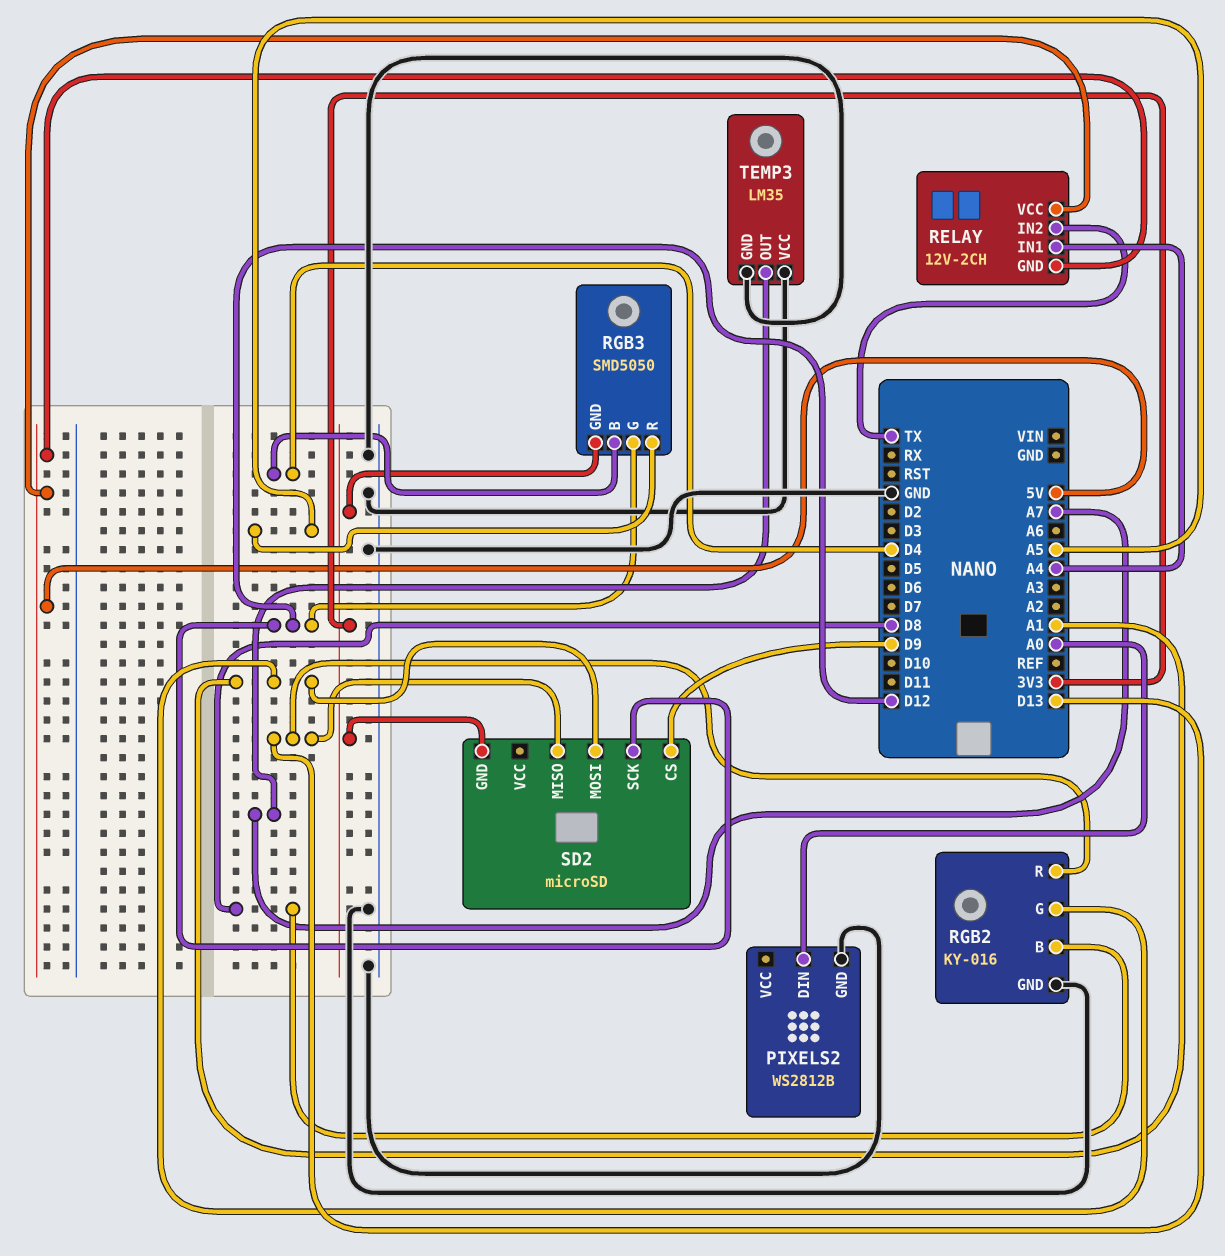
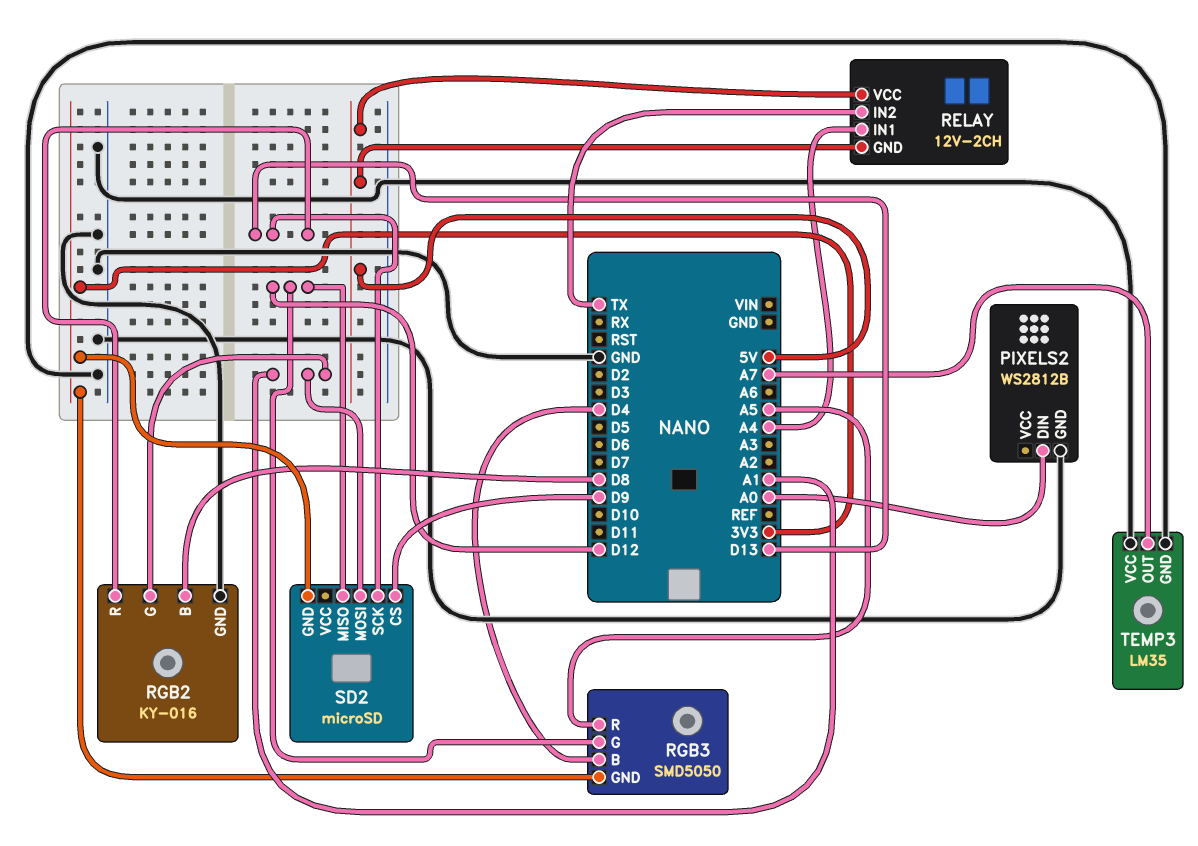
SD2 pin MISO: D13 -> D12
SD2 pin SCK: D12 -> D13

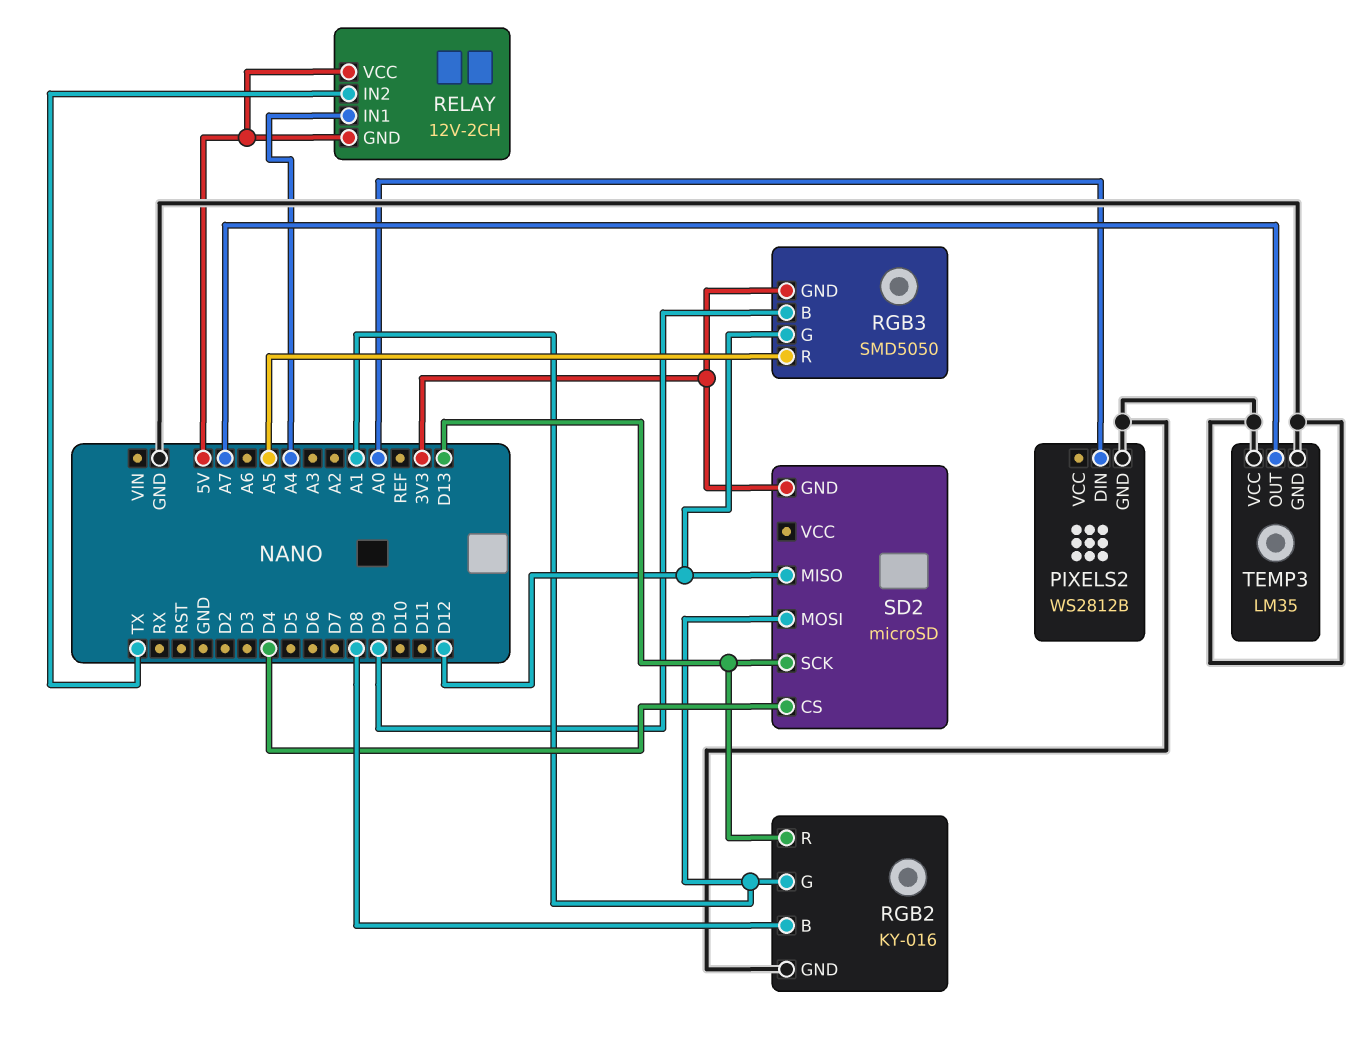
RGB3 pin B: D4 -> D9
SD2 pin CS: D9 -> D4

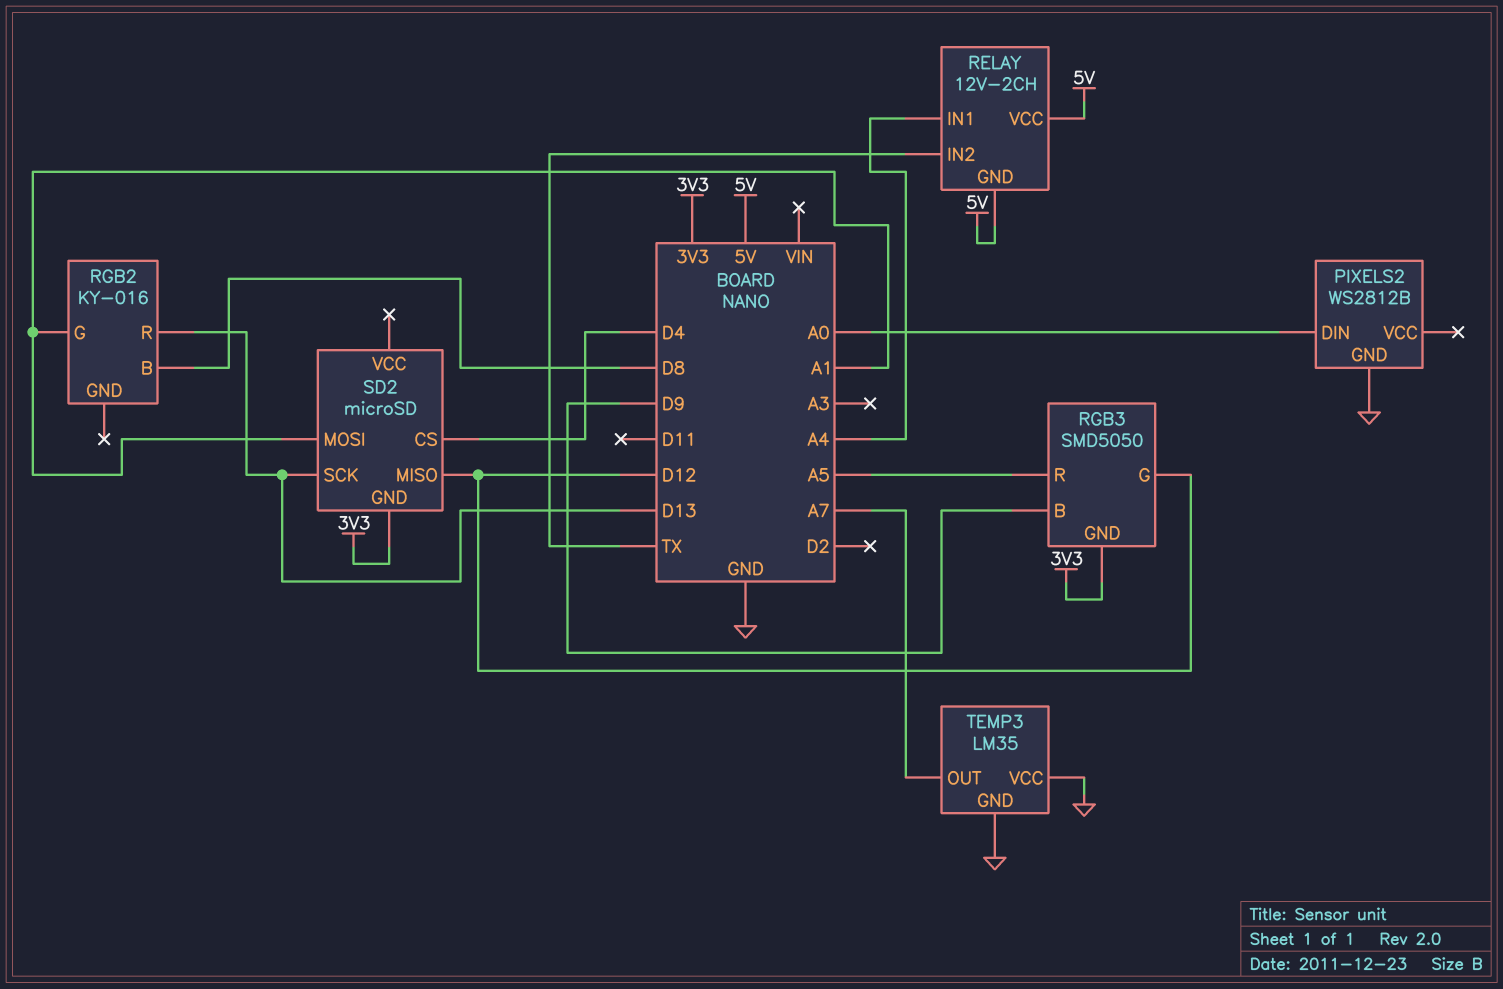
RGB2 pin GND: GND -> none

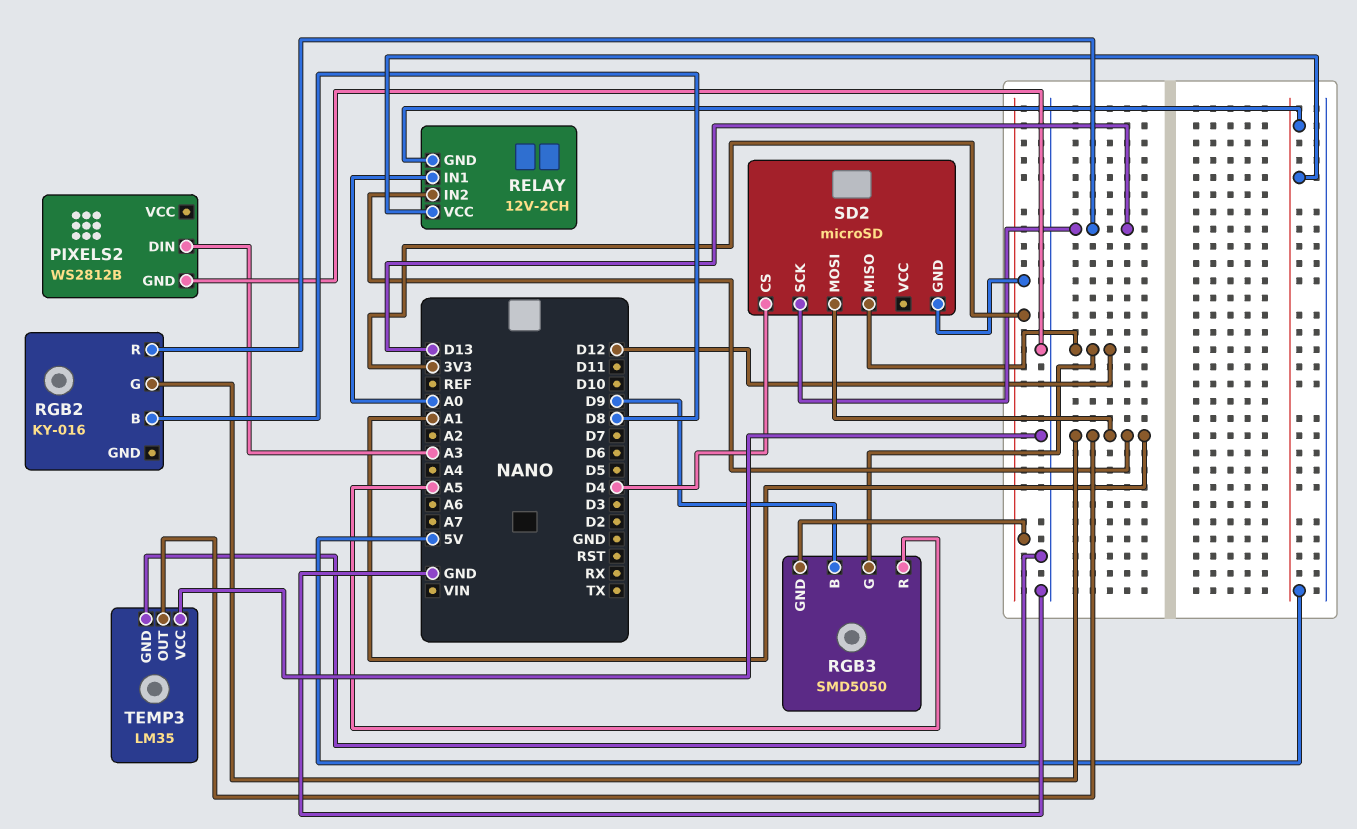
PIXELS2 pin DIN: A0 -> A3
RELAY pin IN1: A4 -> A0
RELAY pin IN2: TX -> A1
TEMP3 pin OUT: A7 -> A1

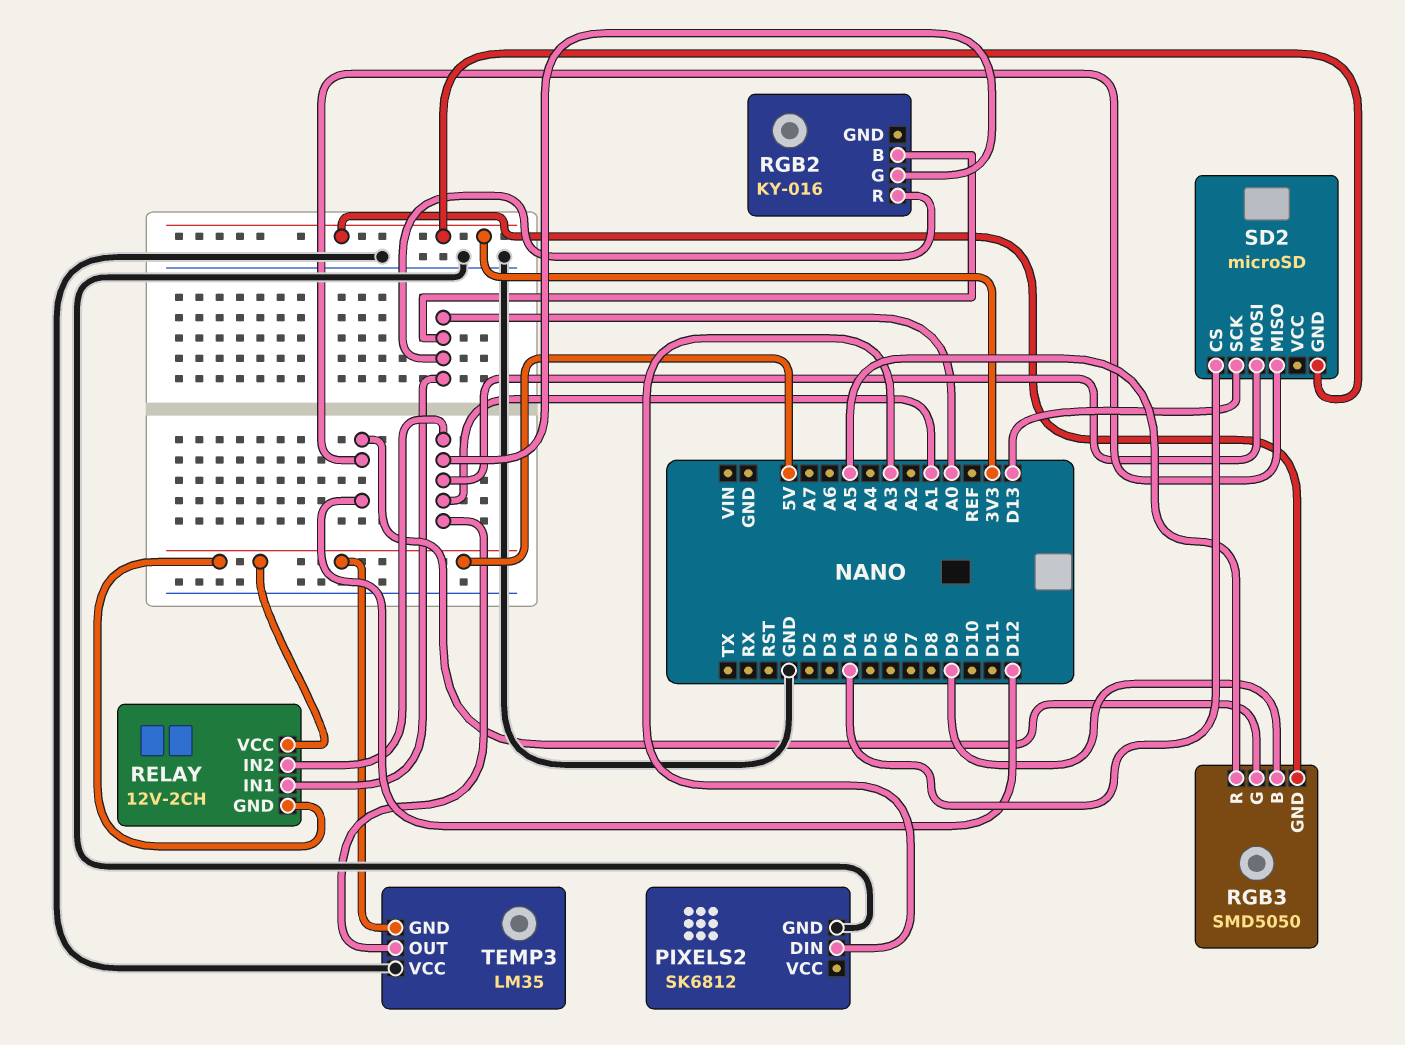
PIXELS2: WS2812B -> SK6812
RGB2 pin B: D8 -> A0
RGB2 pin R: D13 -> A0
TEMP3 pin GND: GND -> 5V

